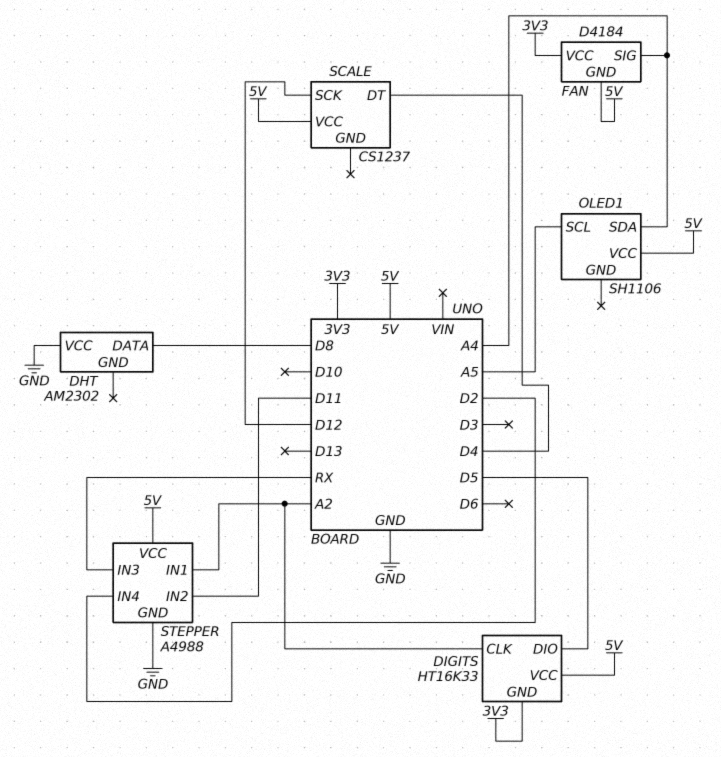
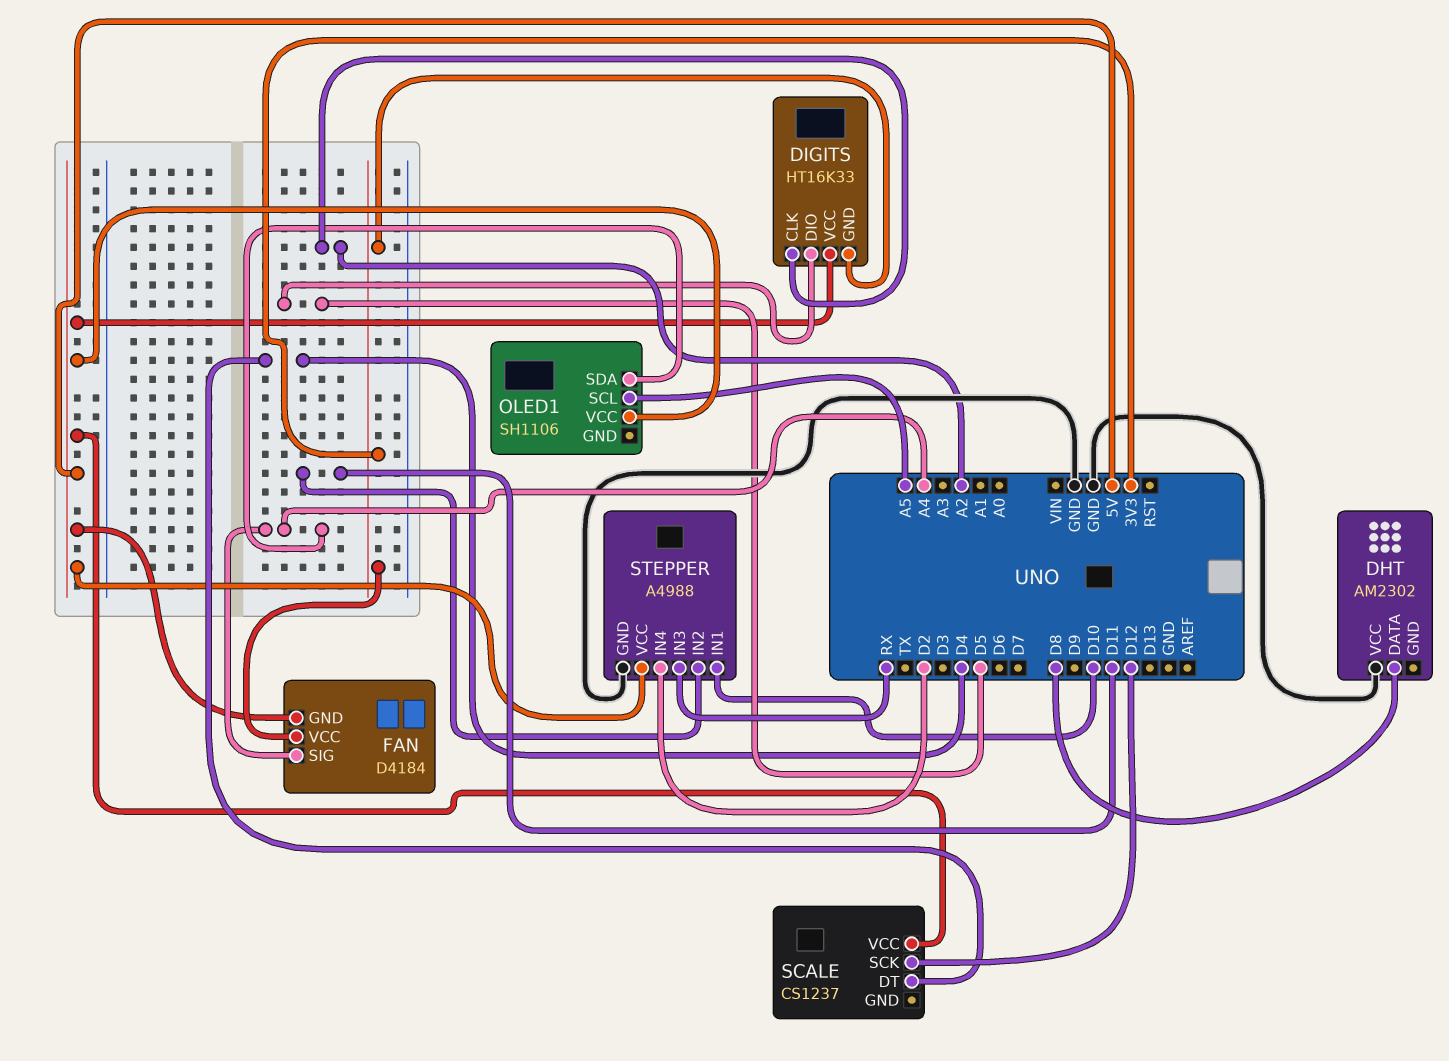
STEPPER pin IN1: A2 -> D10

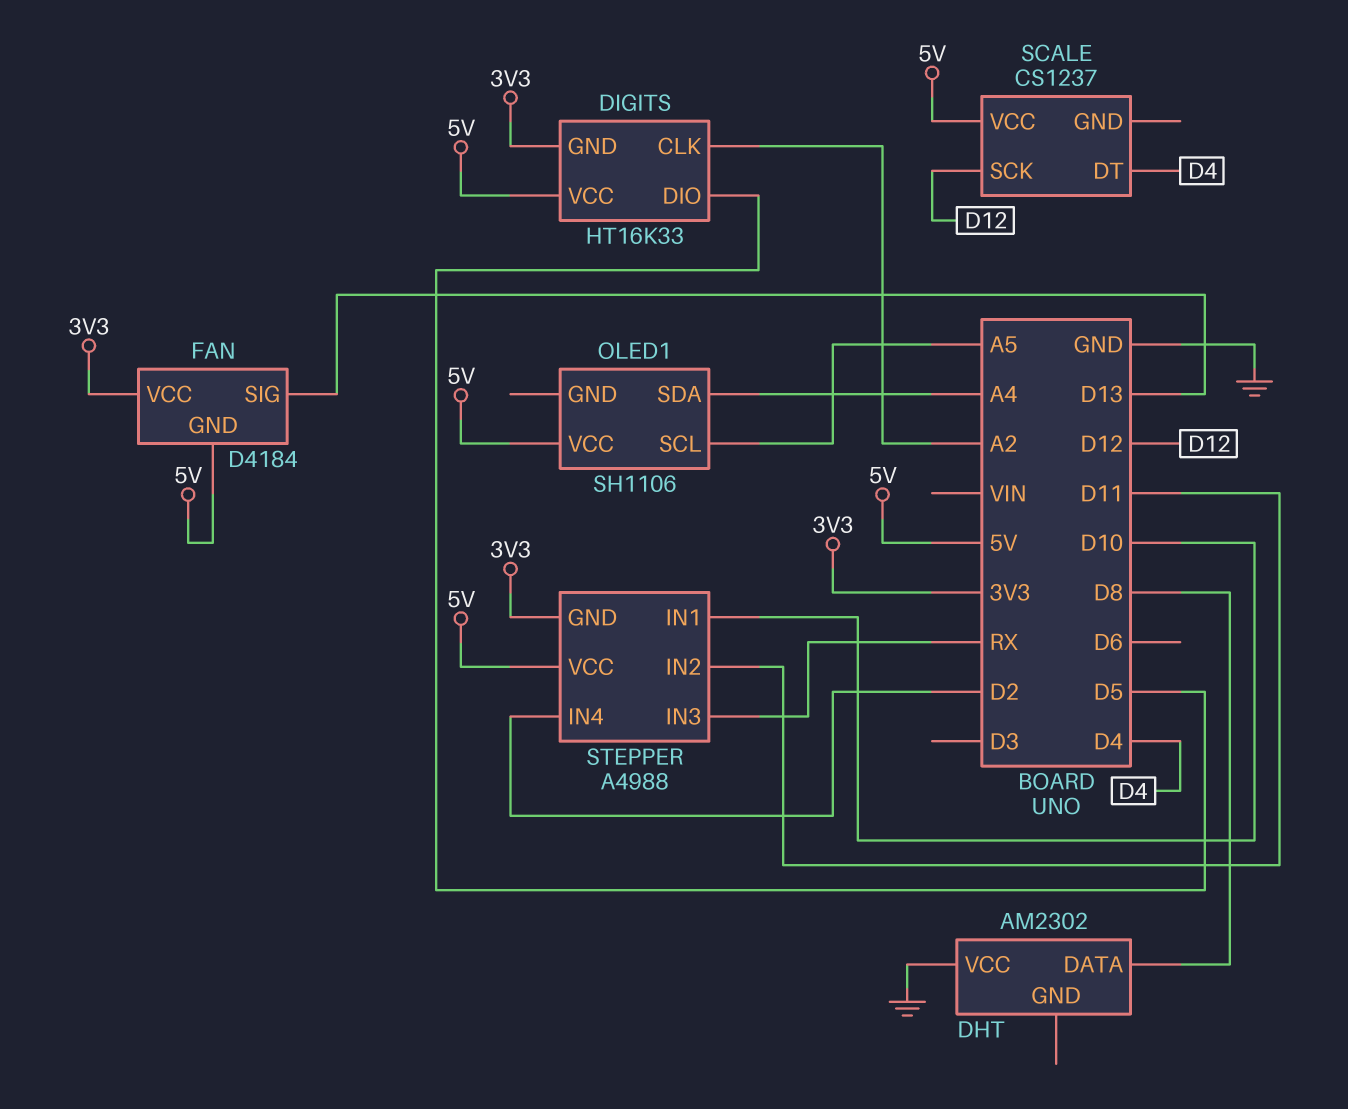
FAN pin SIG: A4 -> D13
STEPPER pin GND: GND -> 3V3

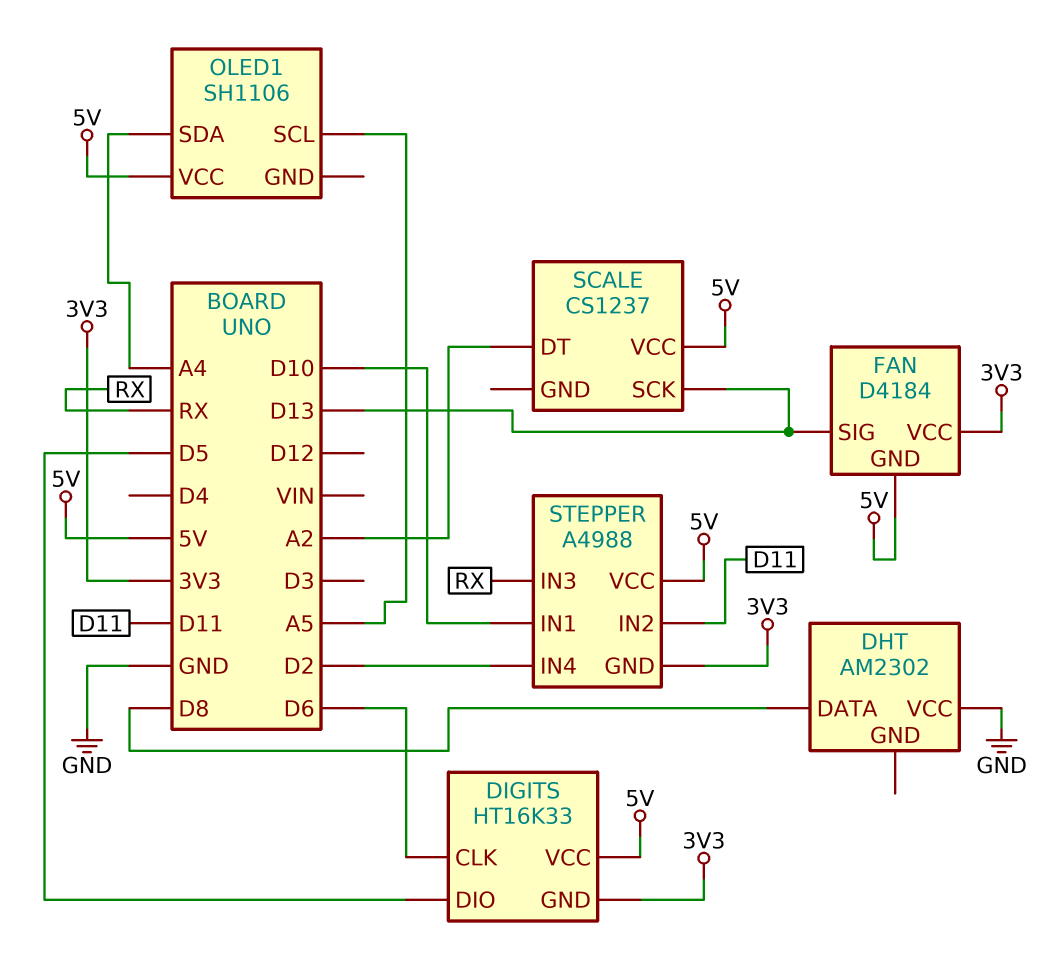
DIGITS pin CLK: A2 -> D6
SCALE pin DT: D4 -> A2
SCALE pin SCK: D12 -> D13

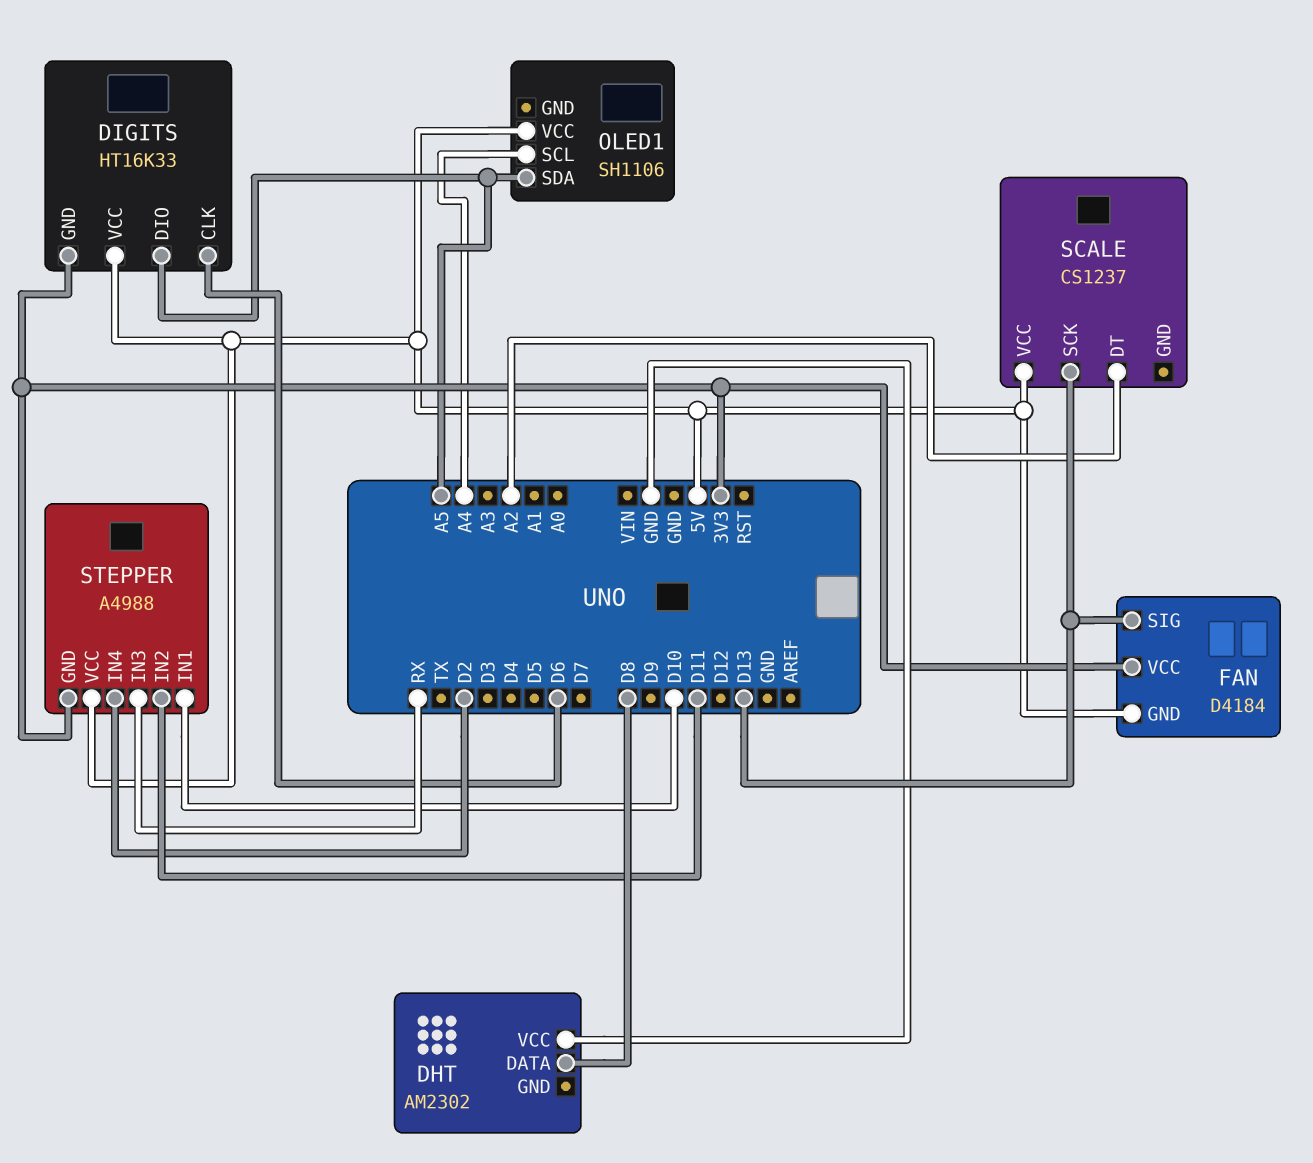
DIGITS pin DIO: D5 -> A5
OLED1 pin SCL: A5 -> A4
OLED1 pin SDA: A4 -> A5

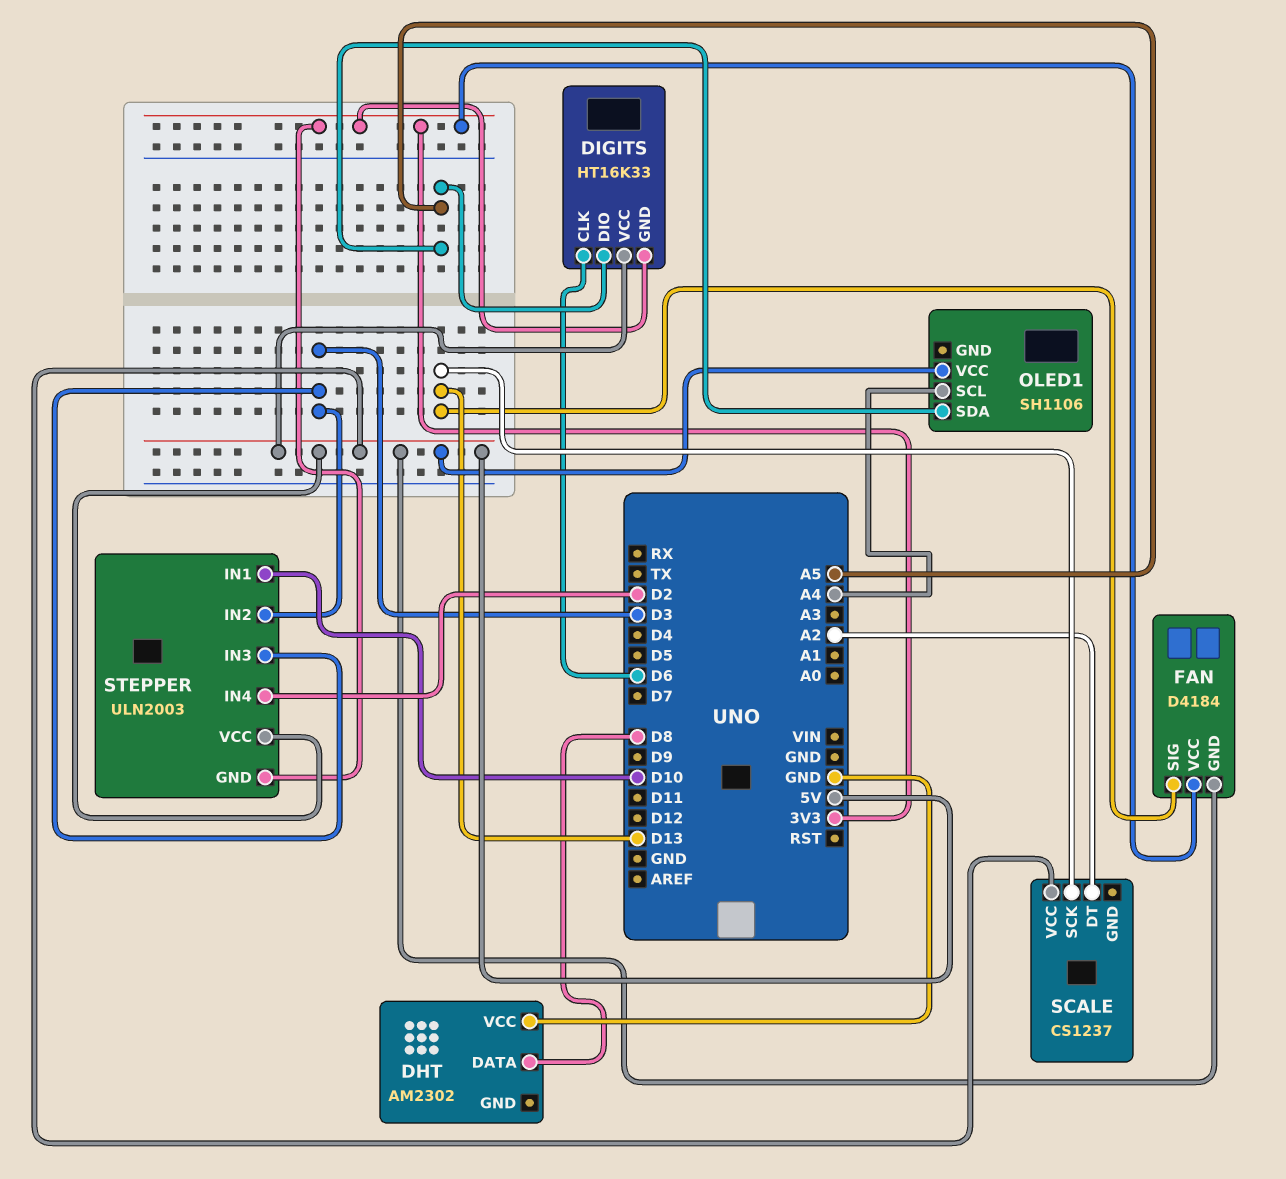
STEPPER: A4988 -> ULN2003
STEPPER pin IN2: D11 -> D3
STEPPER pin IN3: RX -> D3

